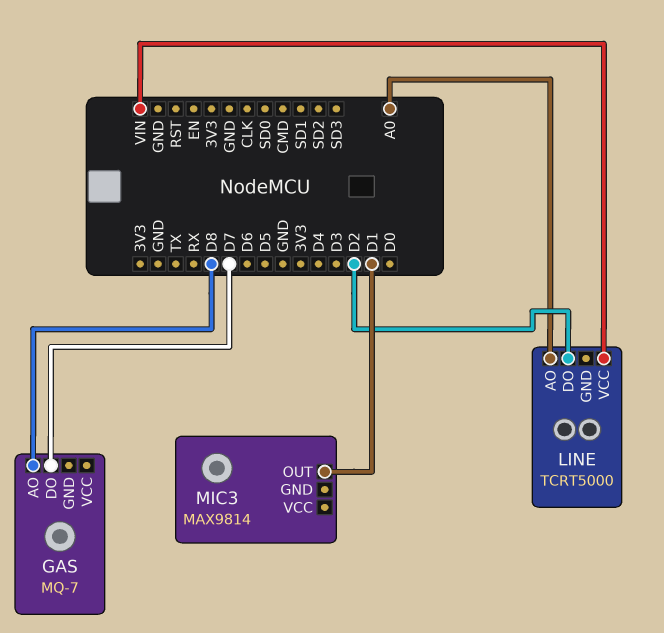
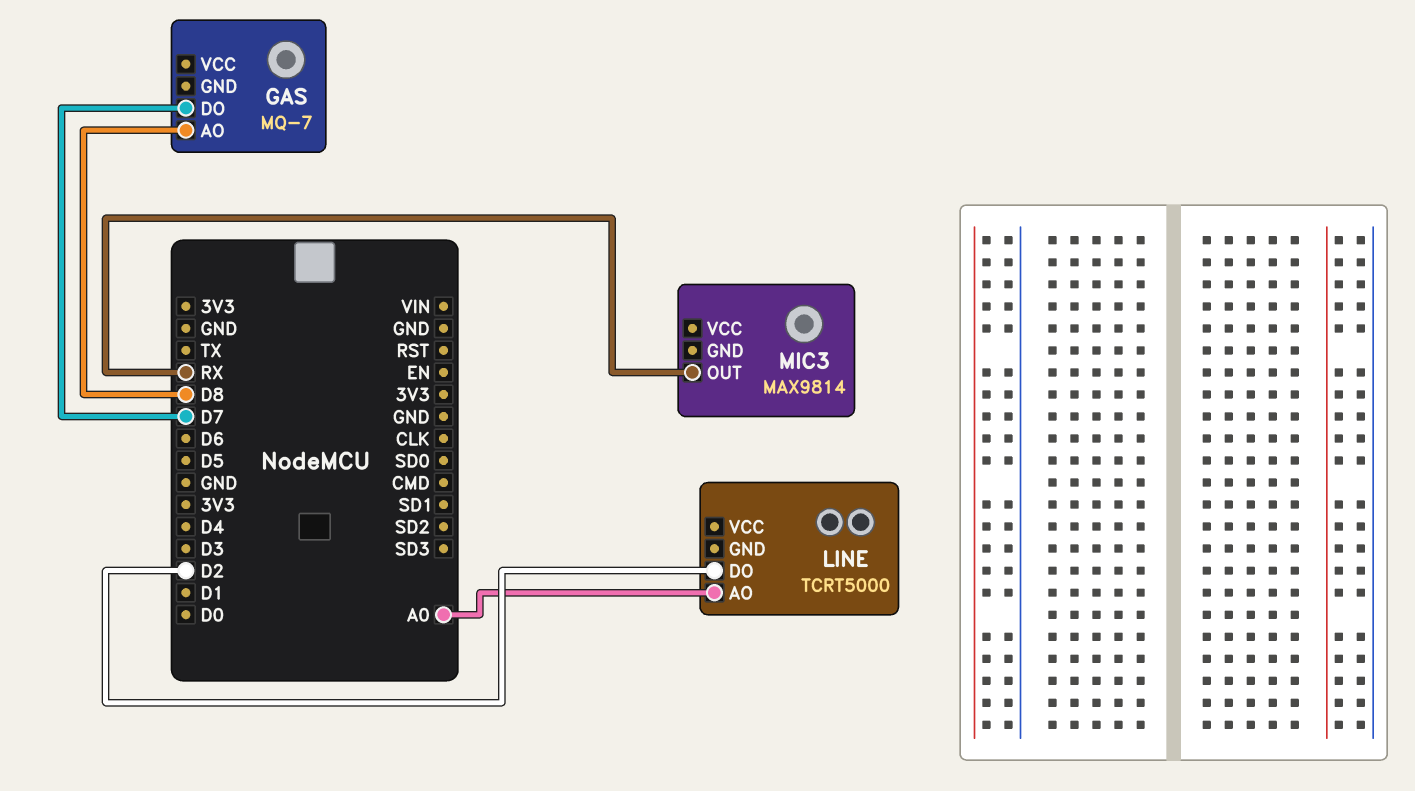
LINE pin VCC: VIN -> none
MIC3 pin OUT: D1 -> RX

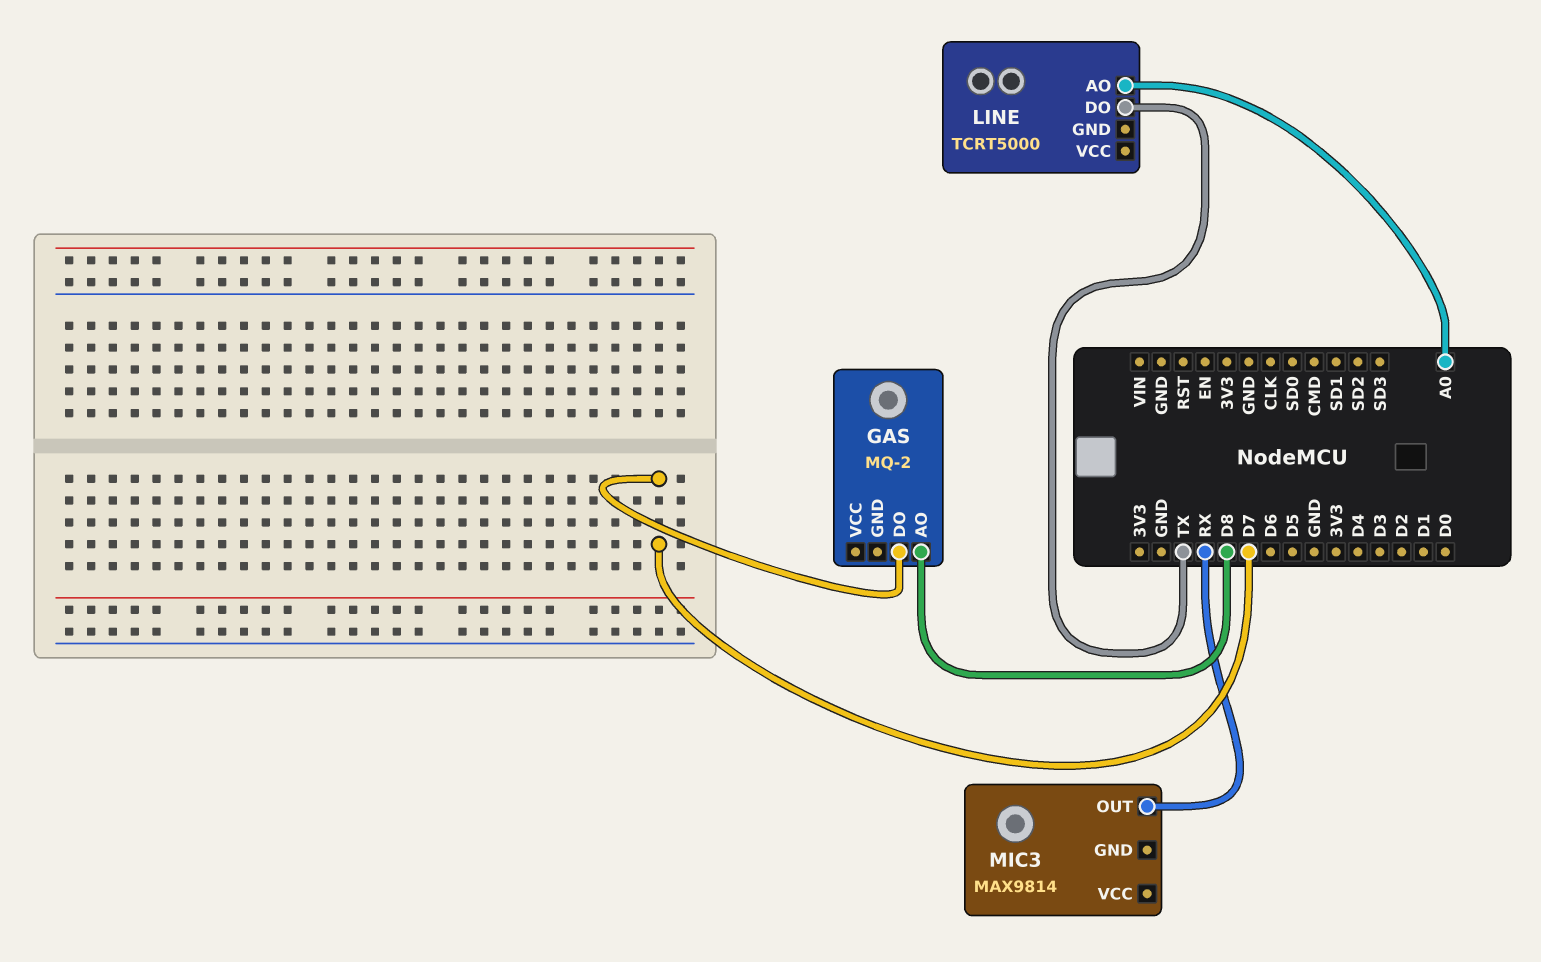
GAS: MQ-7 -> MQ-2
LINE pin DO: D2 -> TX

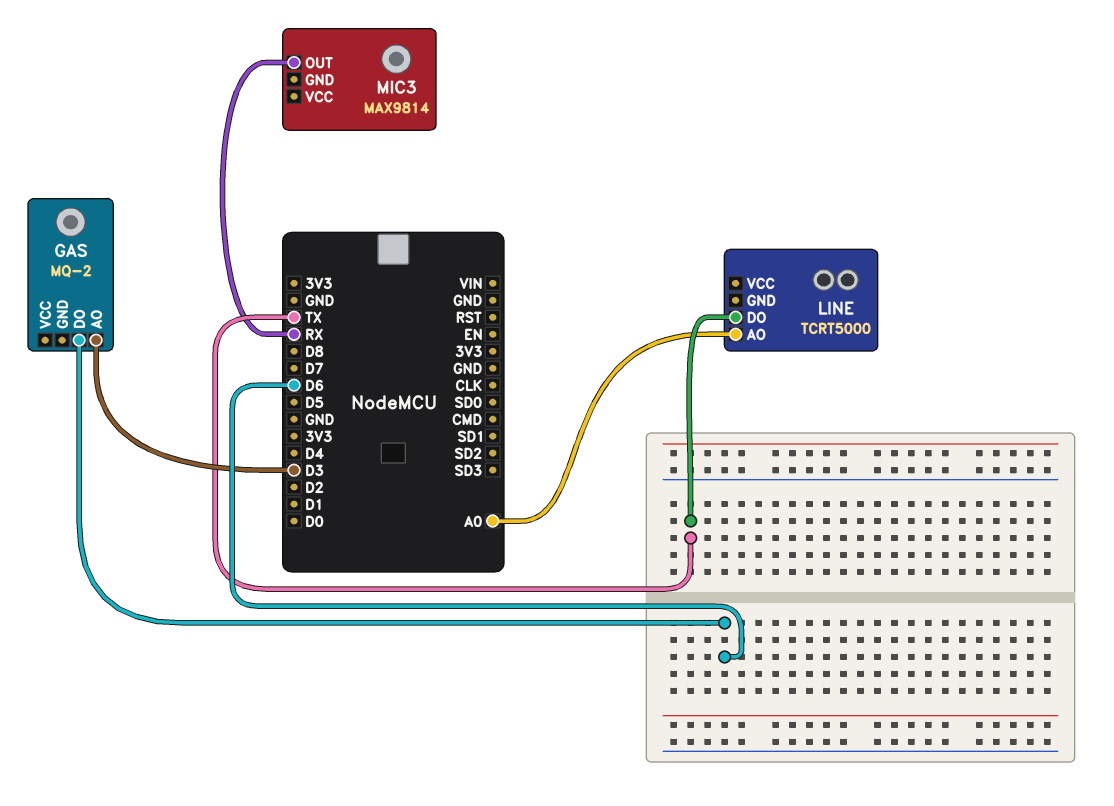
GAS pin AO: D8 -> D3
GAS pin DO: D7 -> D6

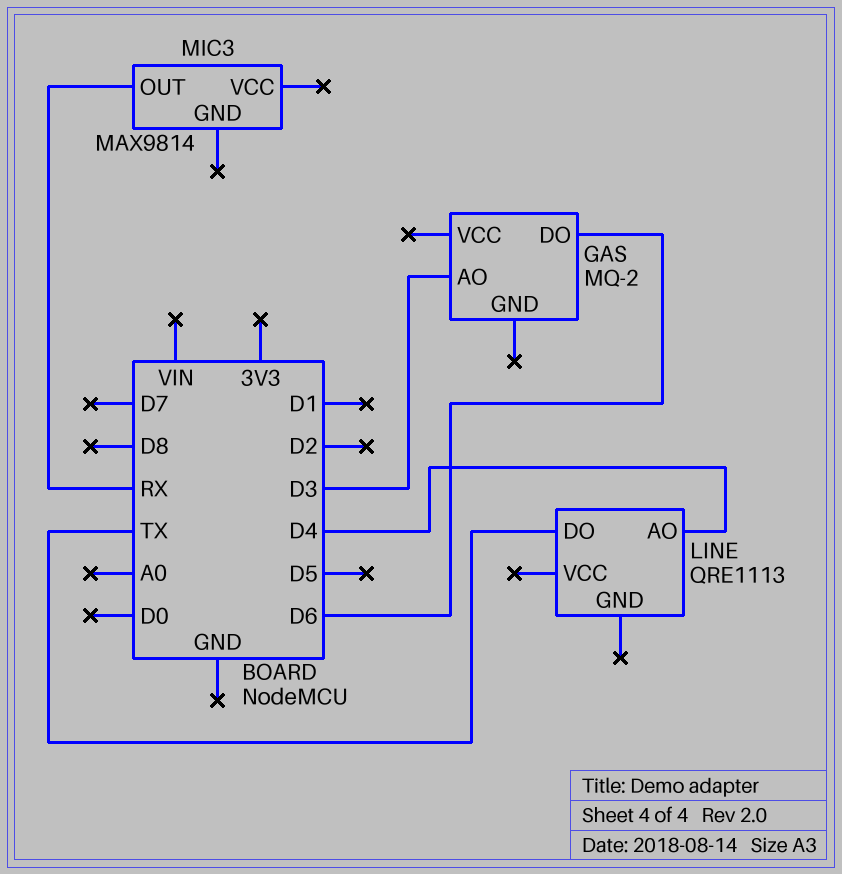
LINE: TCRT5000 -> QRE1113
LINE pin AO: A0 -> D4

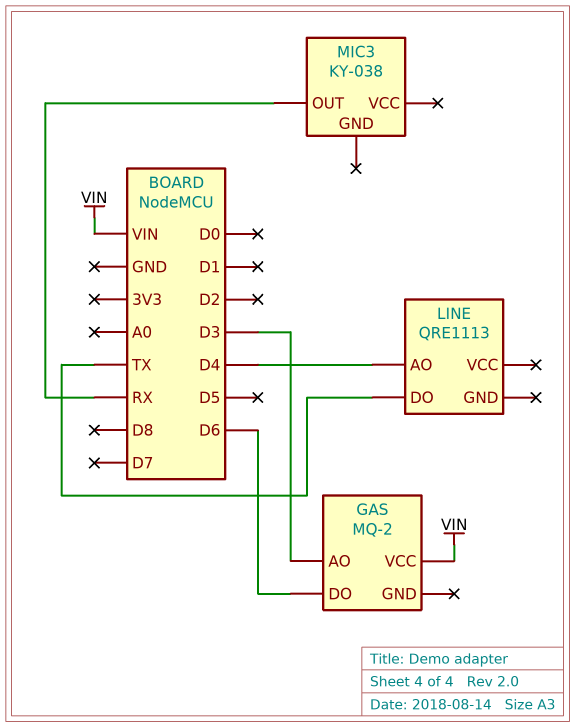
GAS pin VCC: none -> VIN
MIC3: MAX9814 -> KY-038

